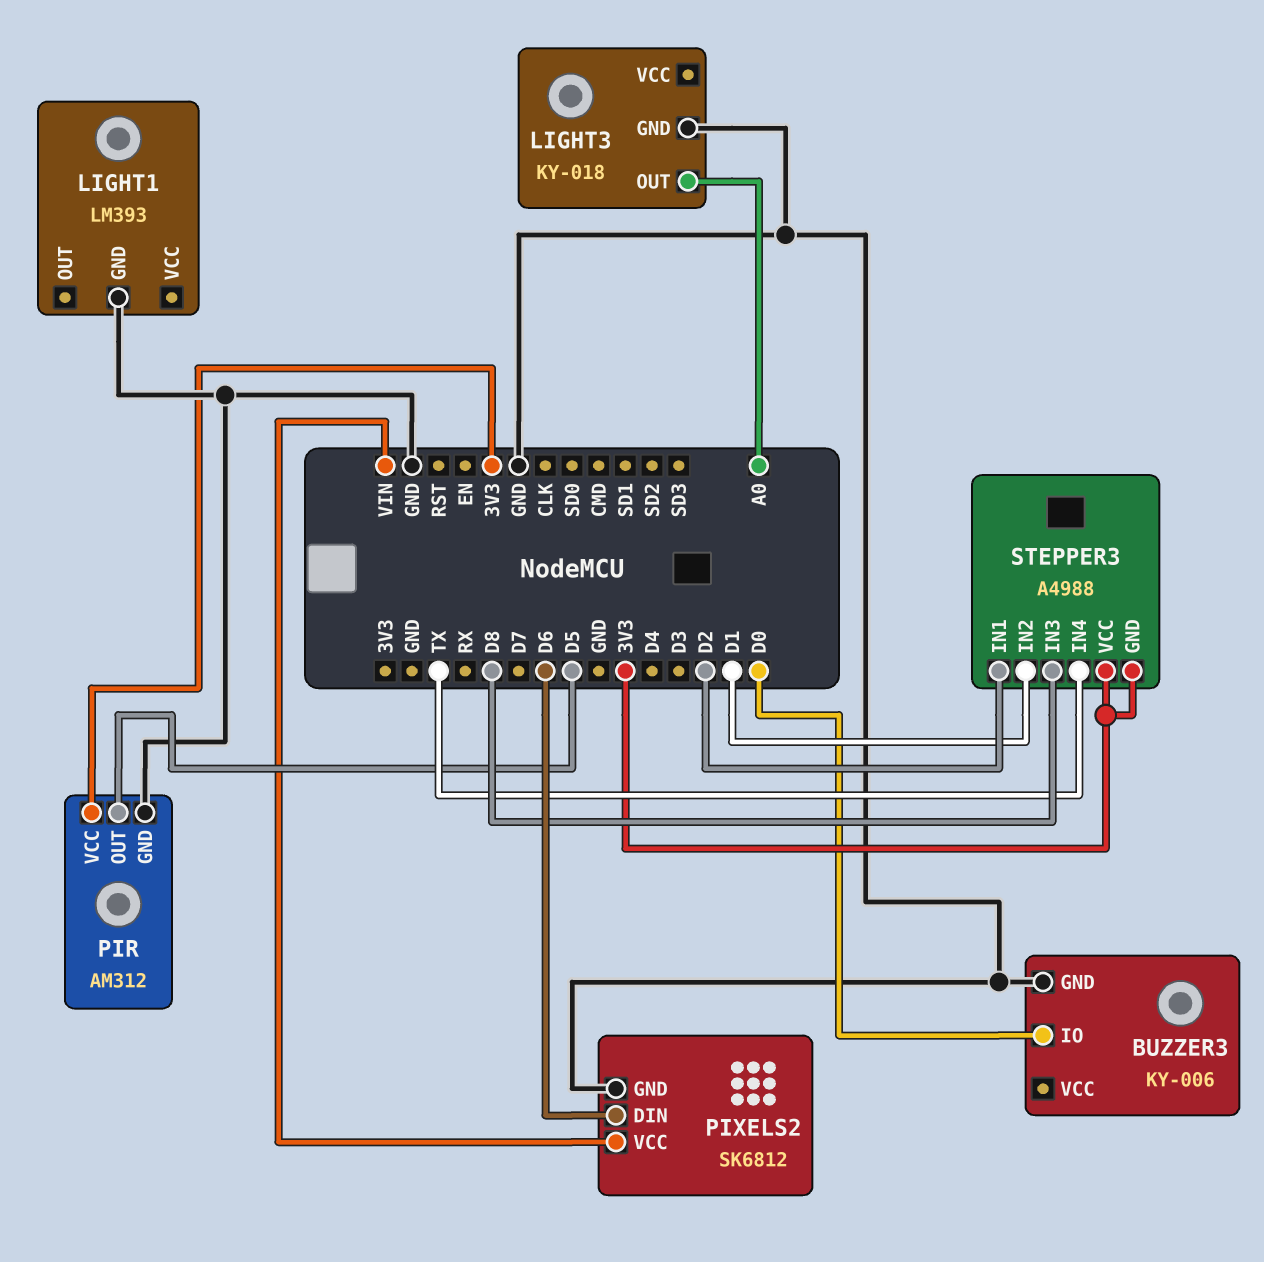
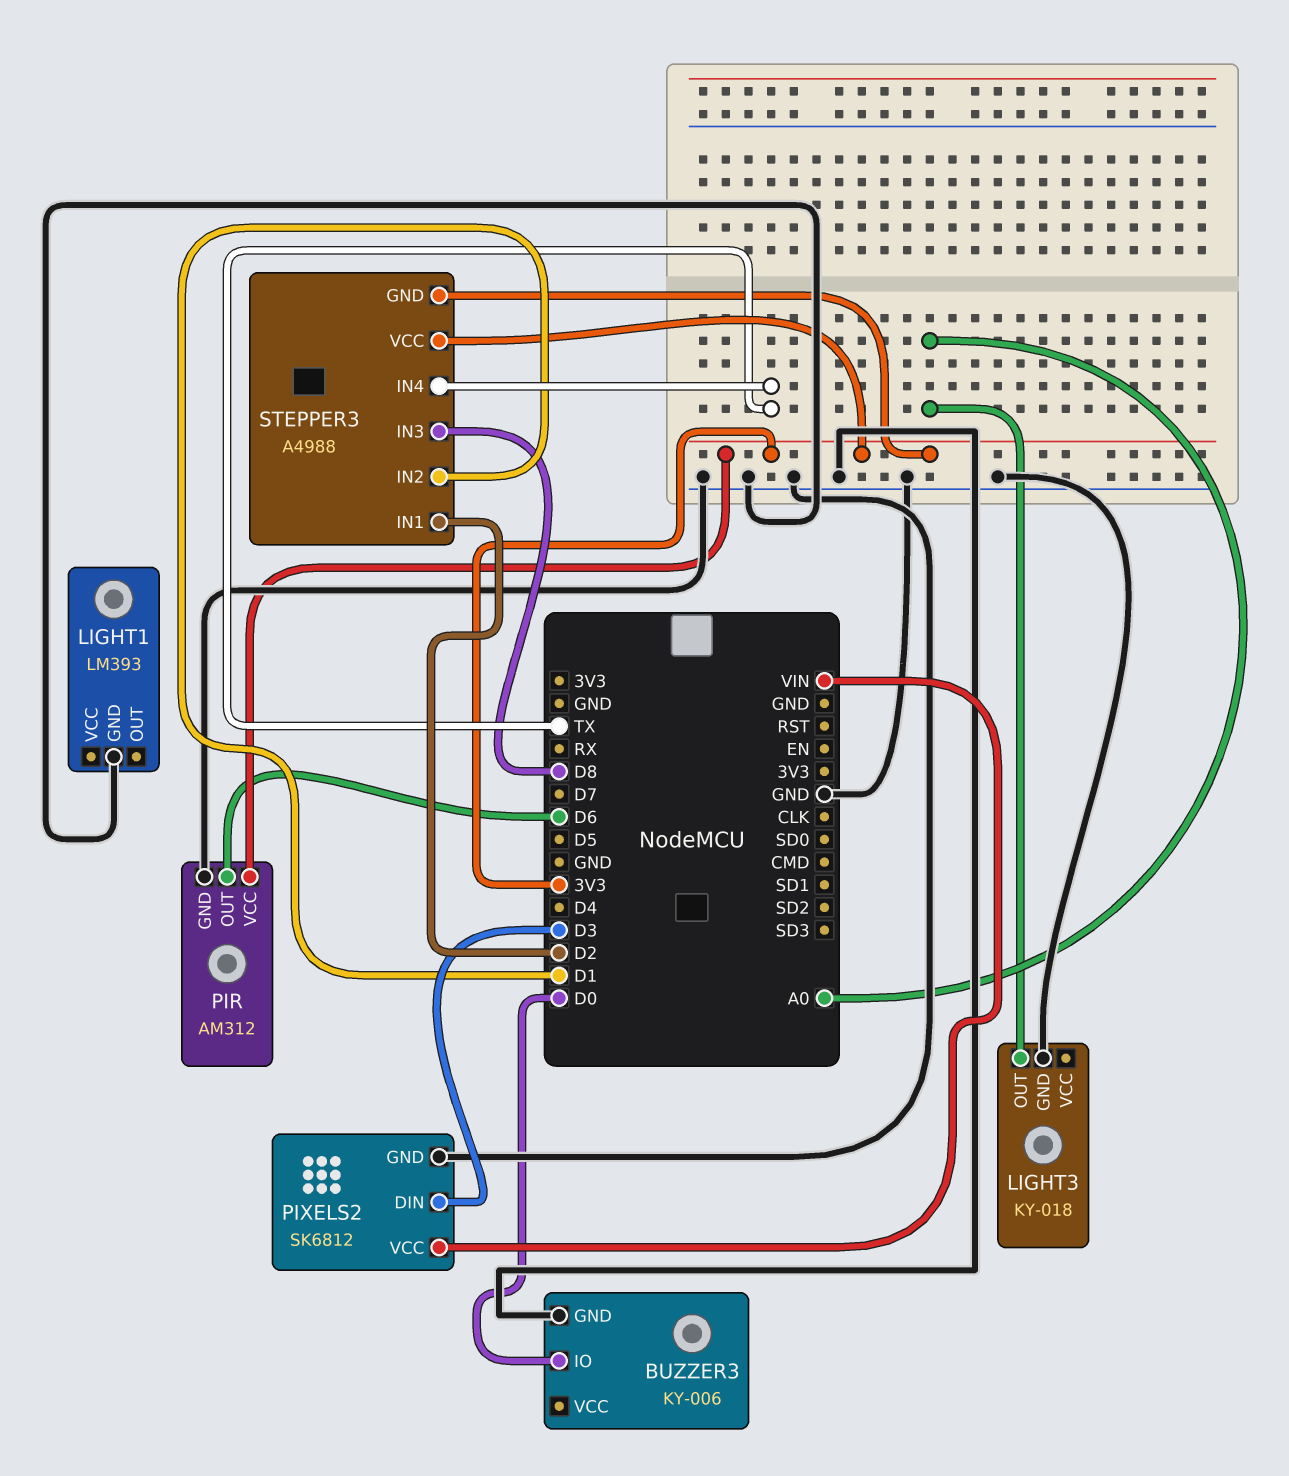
PIR pin OUT: D5 -> D6
PIXELS2 pin DIN: D6 -> D3

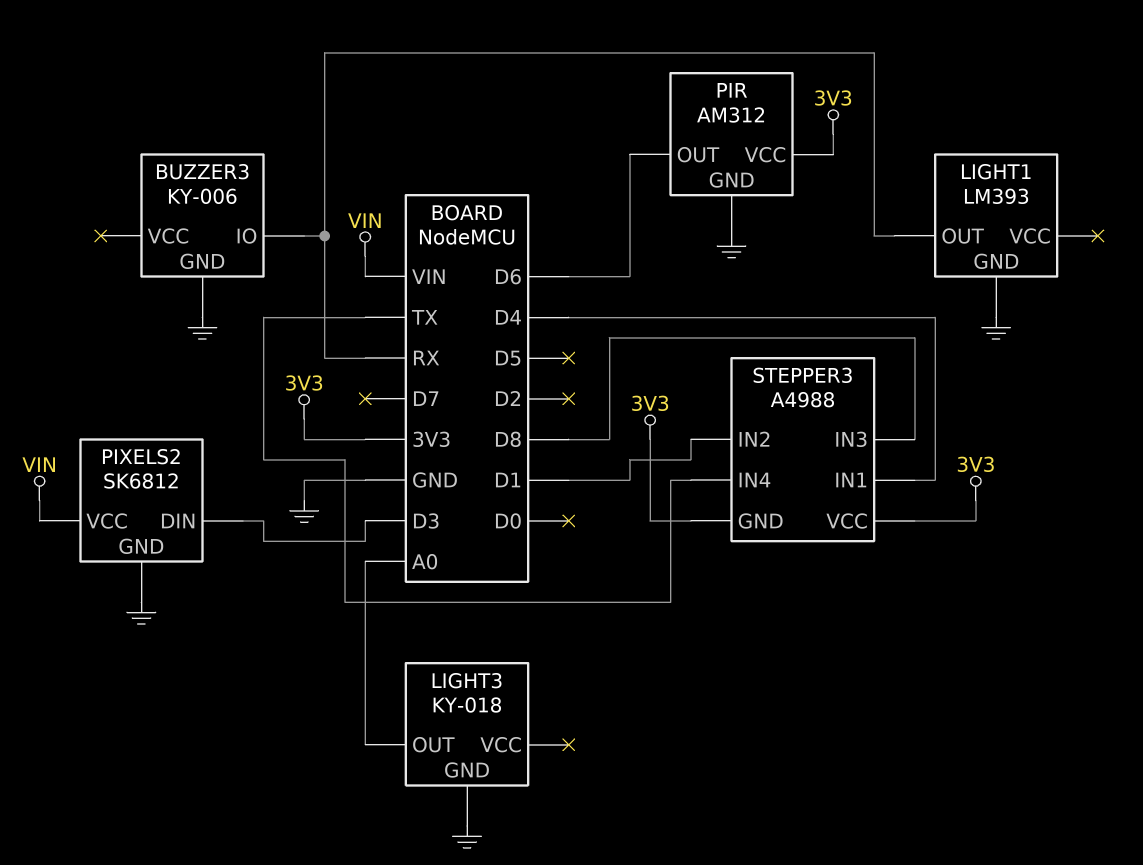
BUZZER3 pin IO: D0 -> RX
LIGHT1 pin OUT: none -> RX
STEPPER3 pin IN1: D2 -> D4

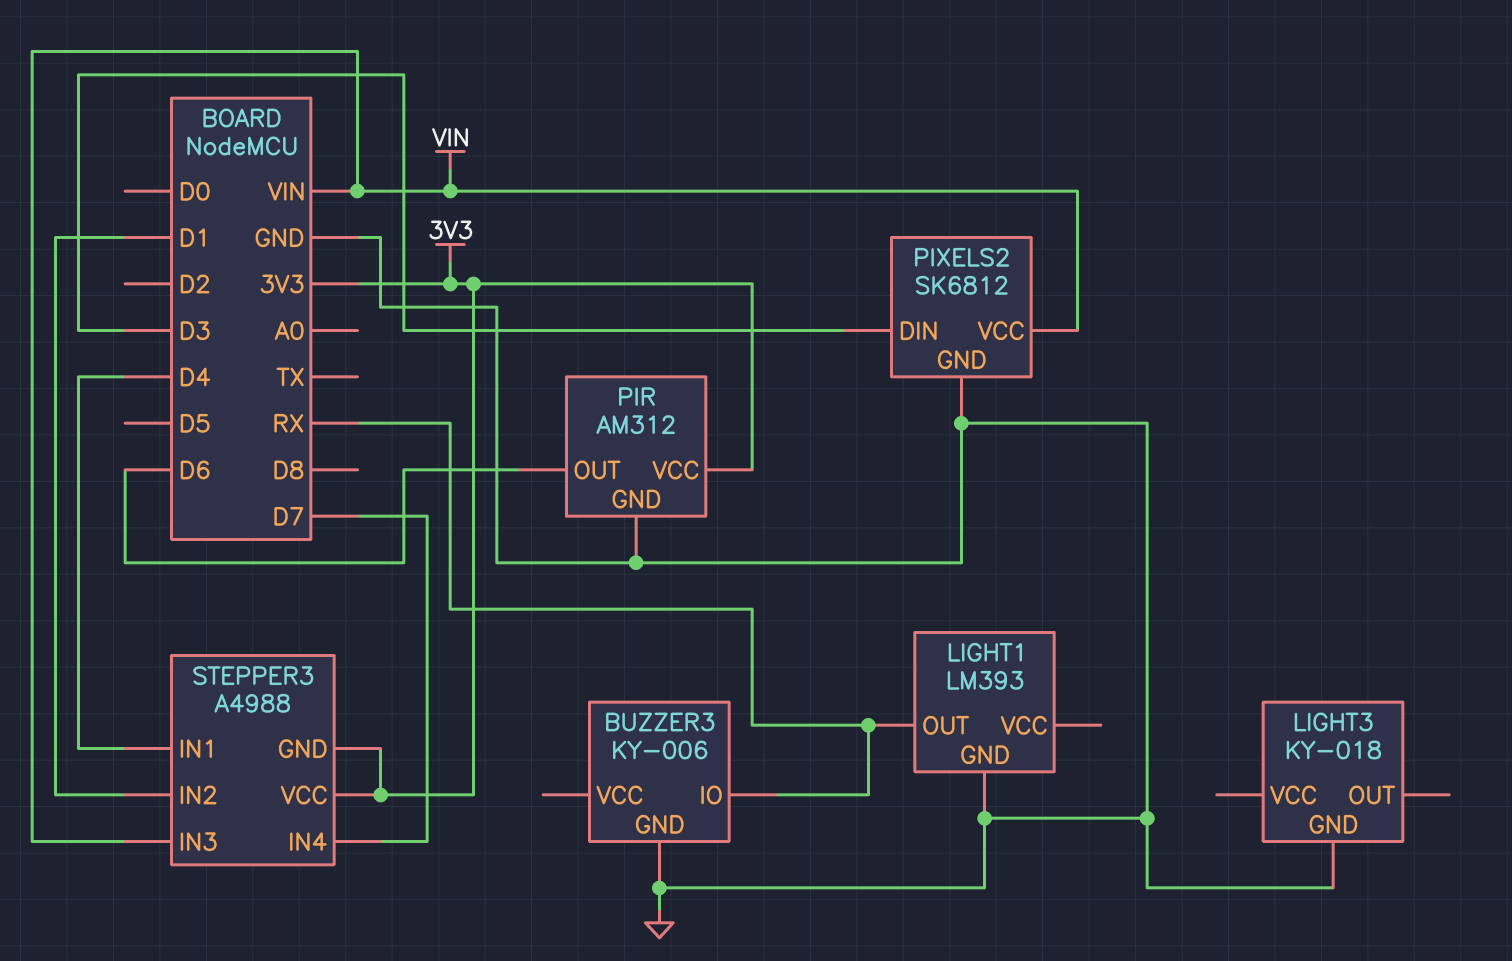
LIGHT3 pin OUT: A0 -> none
STEPPER3 pin IN3: D8 -> VIN
STEPPER3 pin IN4: TX -> D7

